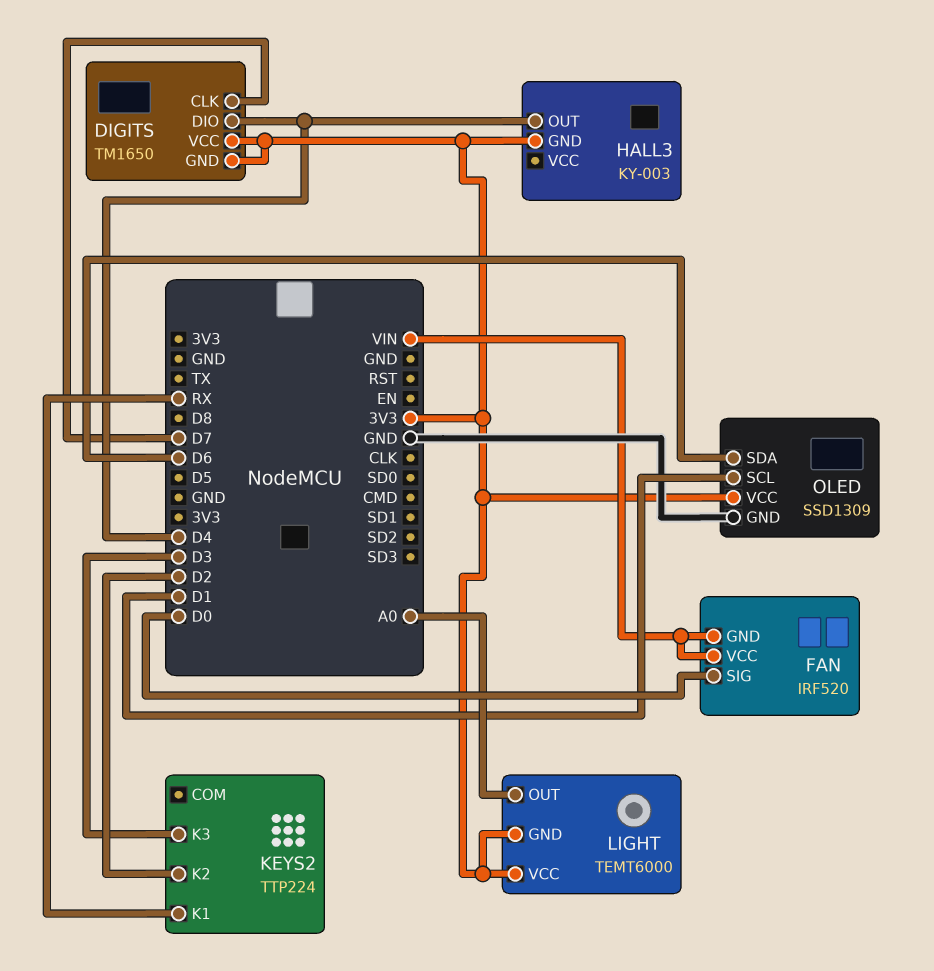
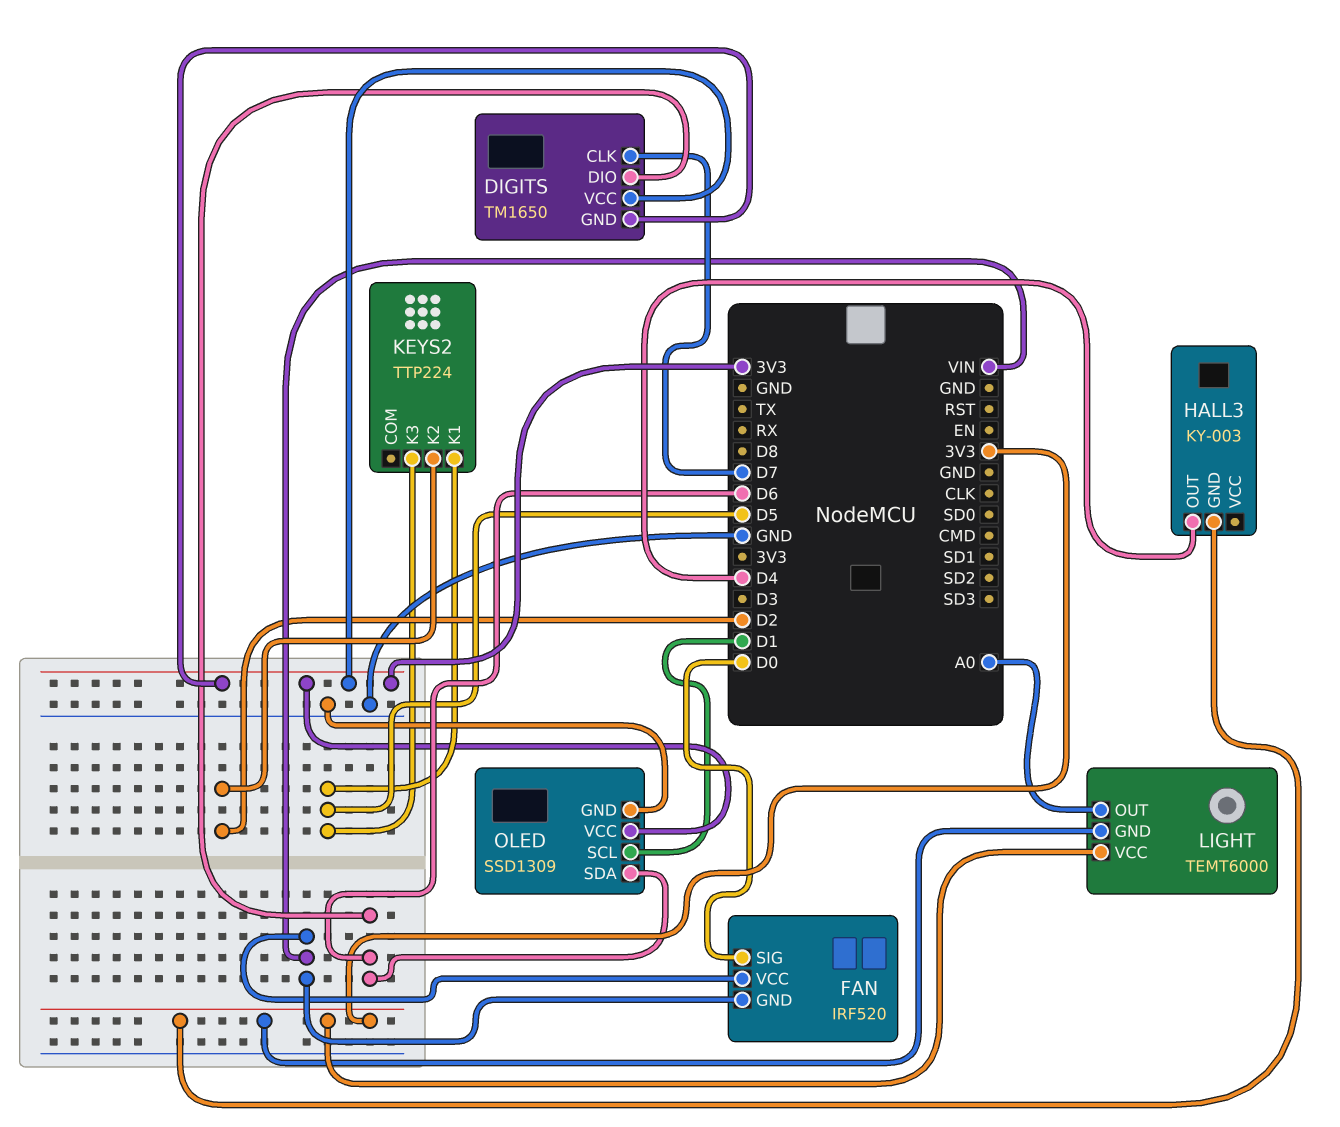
DIGITS pin DIO: D4 -> D6
KEYS2 pin K1: RX -> D5
KEYS2 pin K3: D3 -> D5

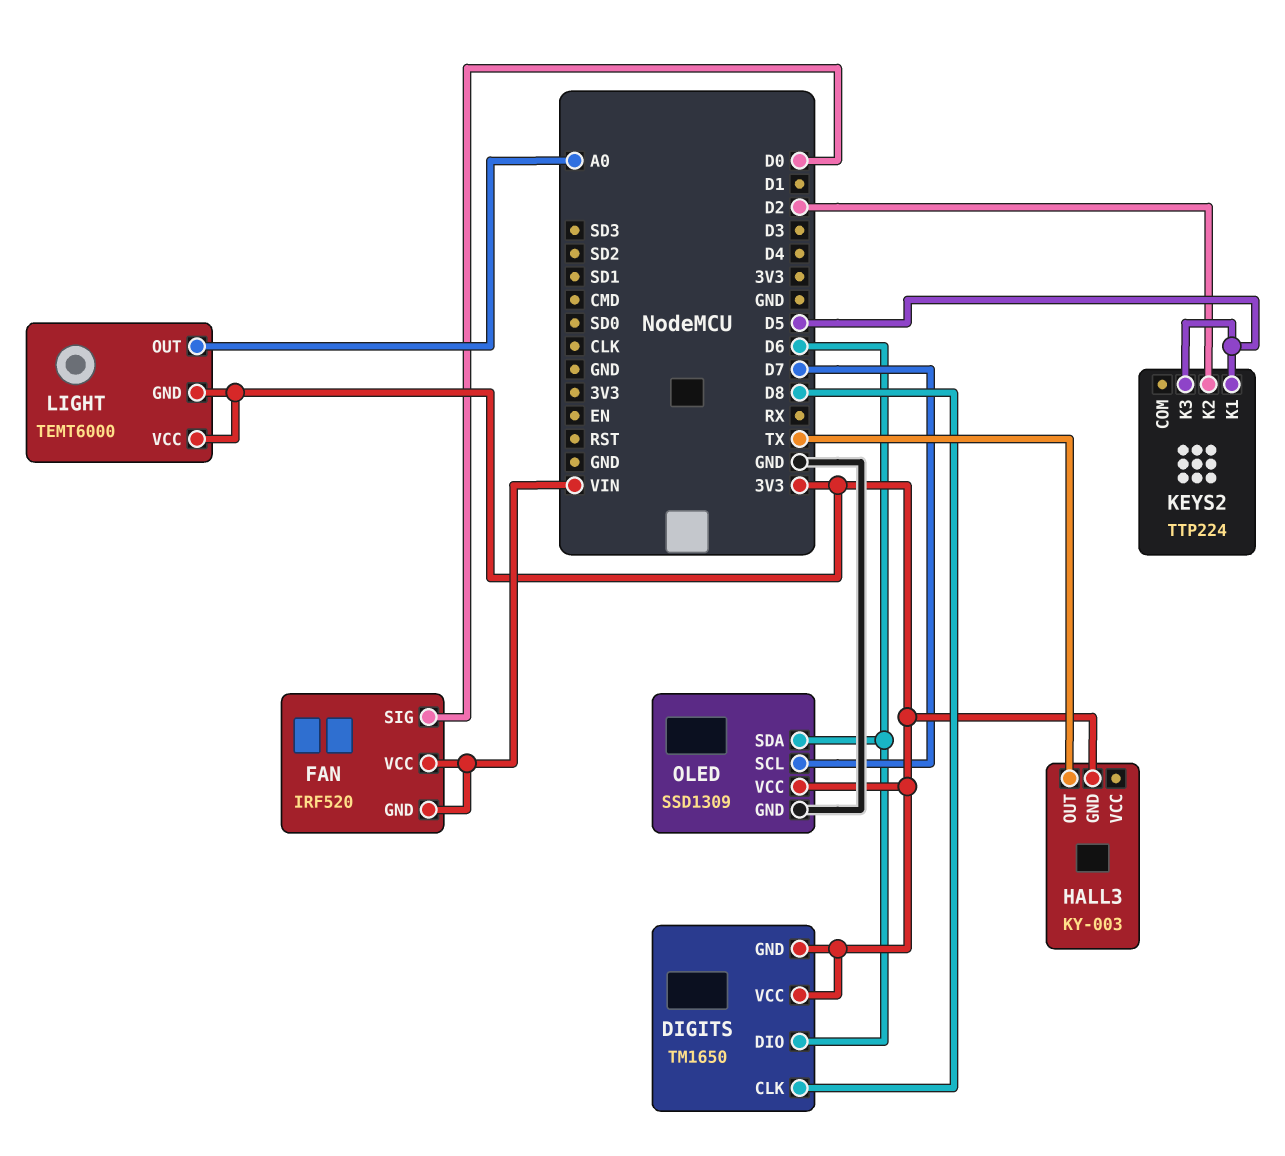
DIGITS pin CLK: D7 -> D8
HALL3 pin OUT: D4 -> TX
OLED pin SCL: D1 -> D7

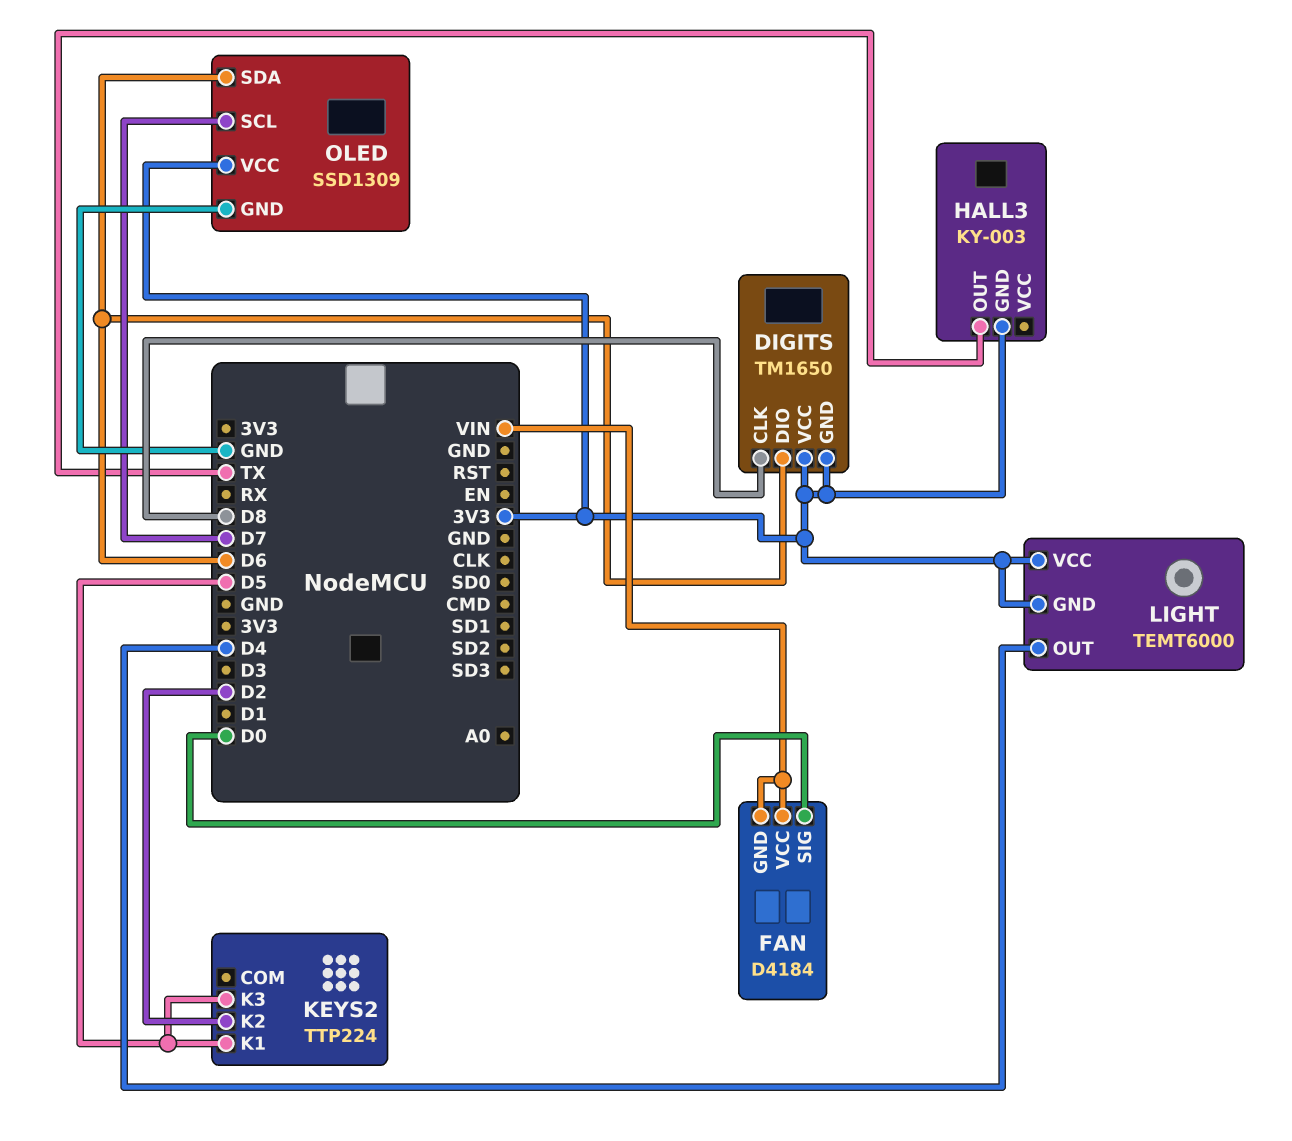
FAN: IRF520 -> D4184
LIGHT pin OUT: A0 -> D4

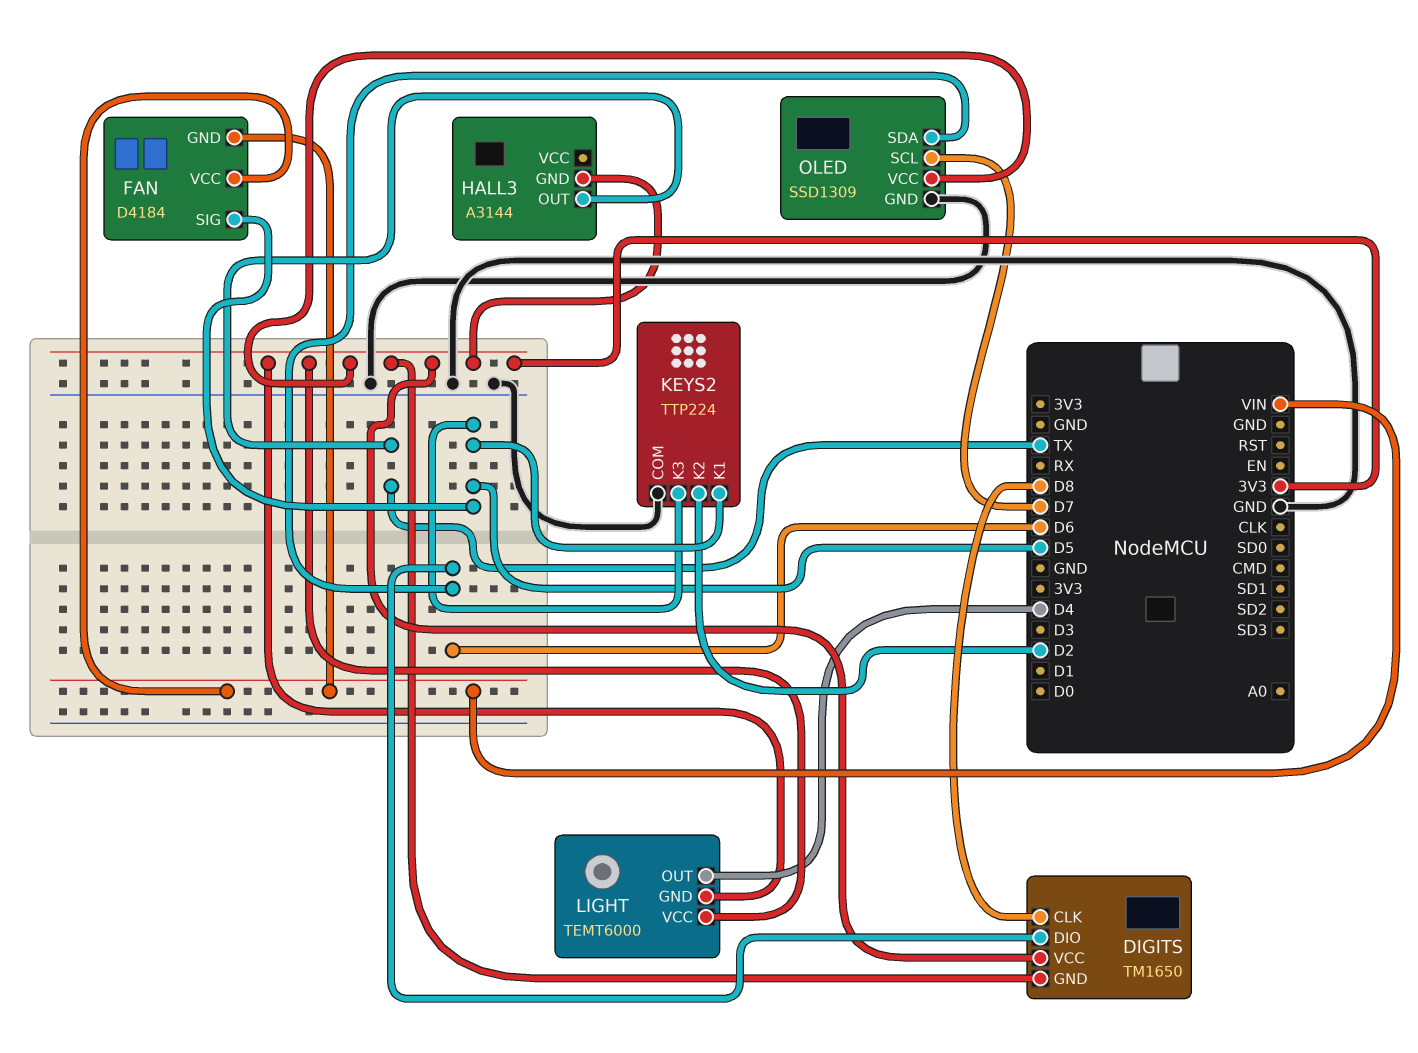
FAN pin SIG: D0 -> D5
HALL3: KY-003 -> A3144
KEYS2 pin COM: none -> GND

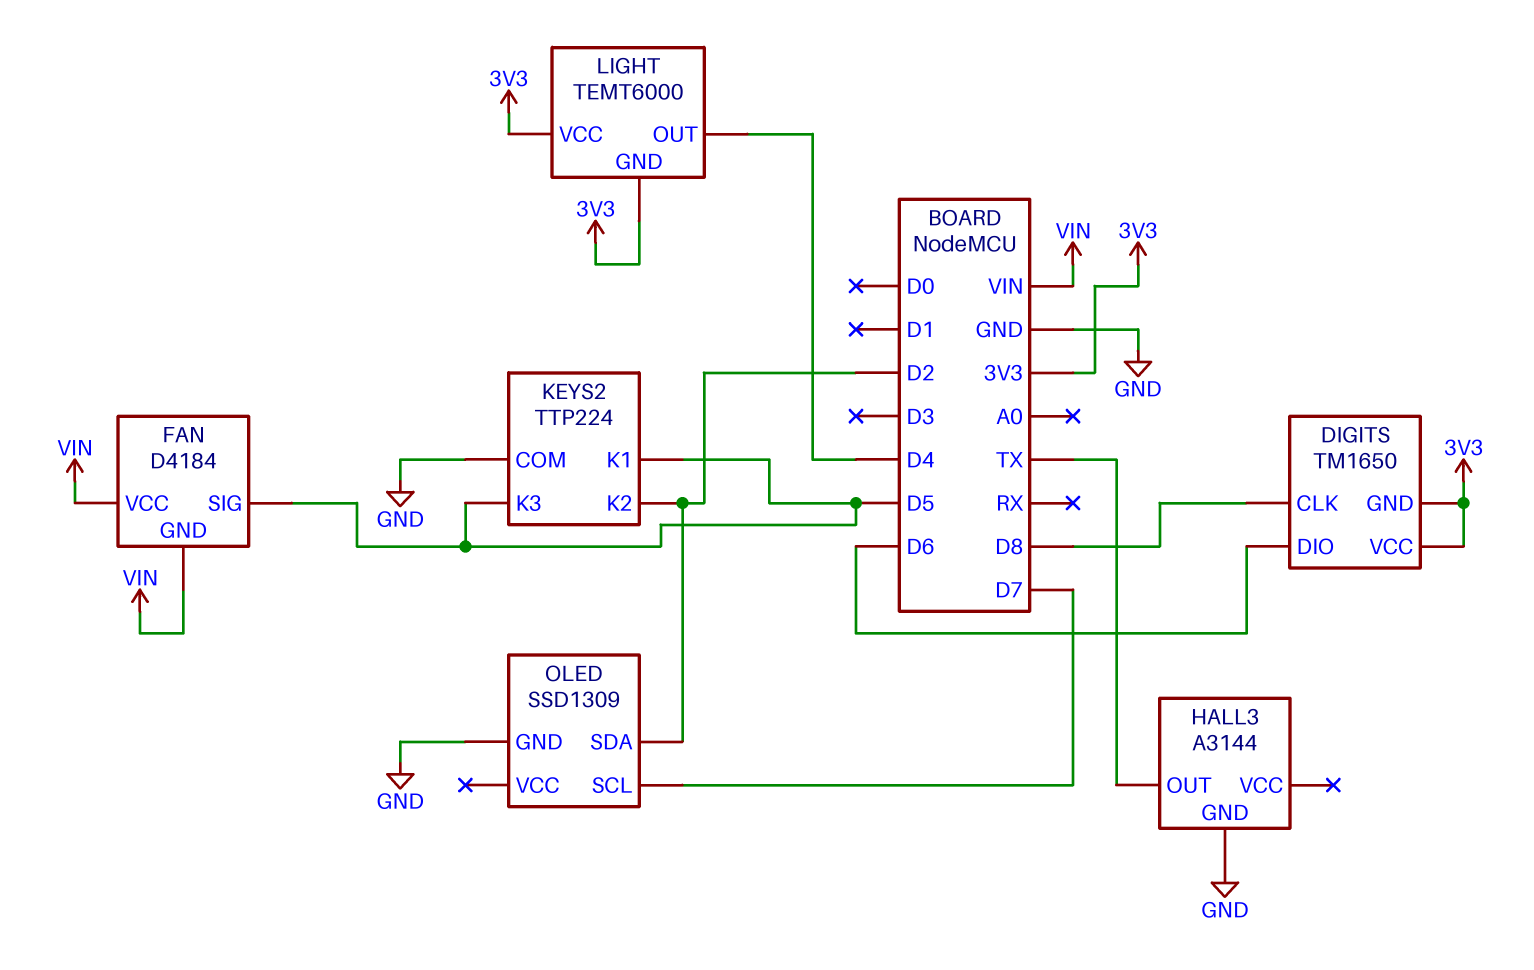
HALL3 pin GND: 3V3 -> GND
OLED pin SDA: D6 -> D2
OLED pin VCC: 3V3 -> none

